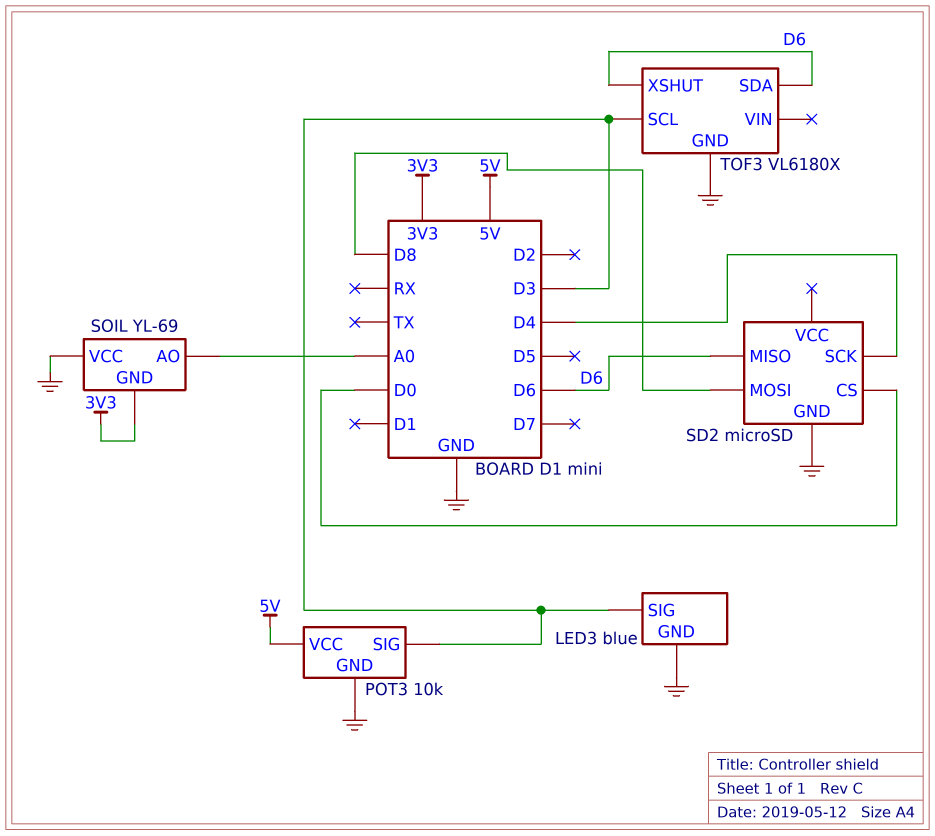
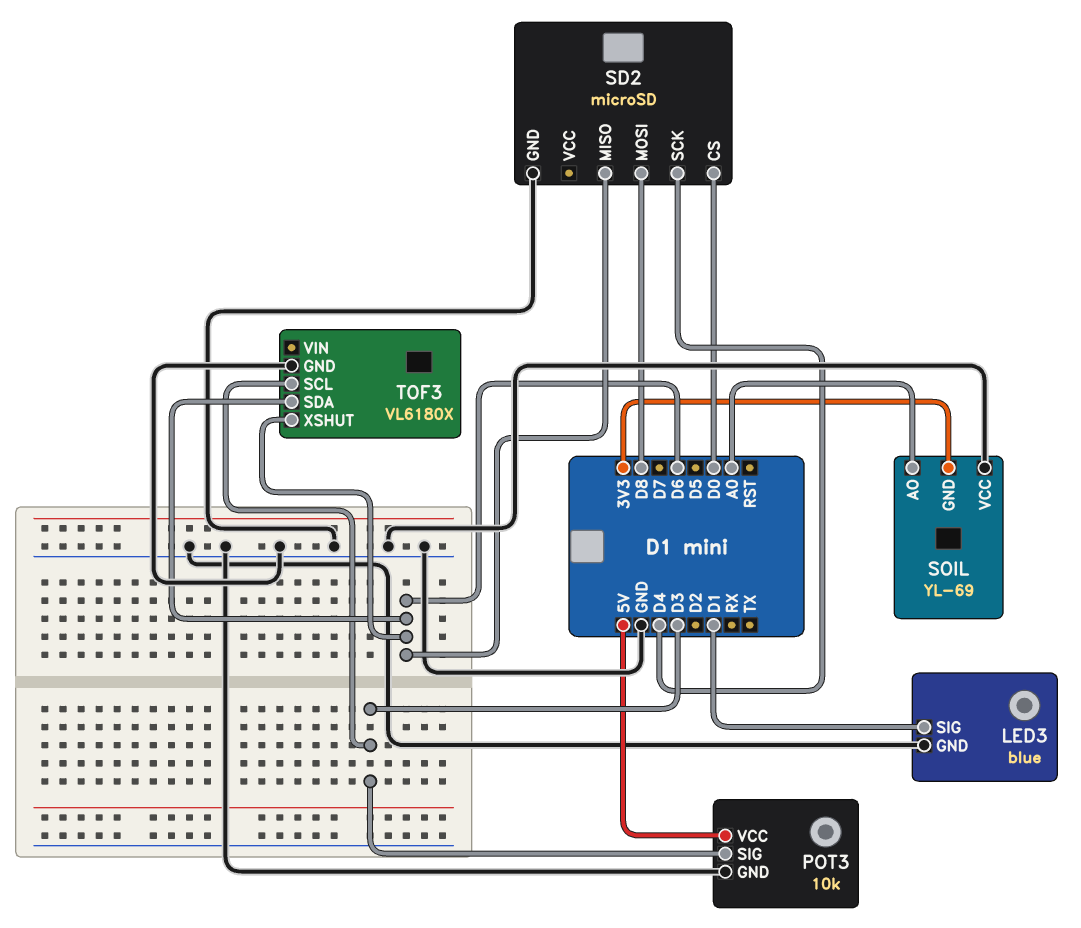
LED3 pin SIG: D3 -> D1

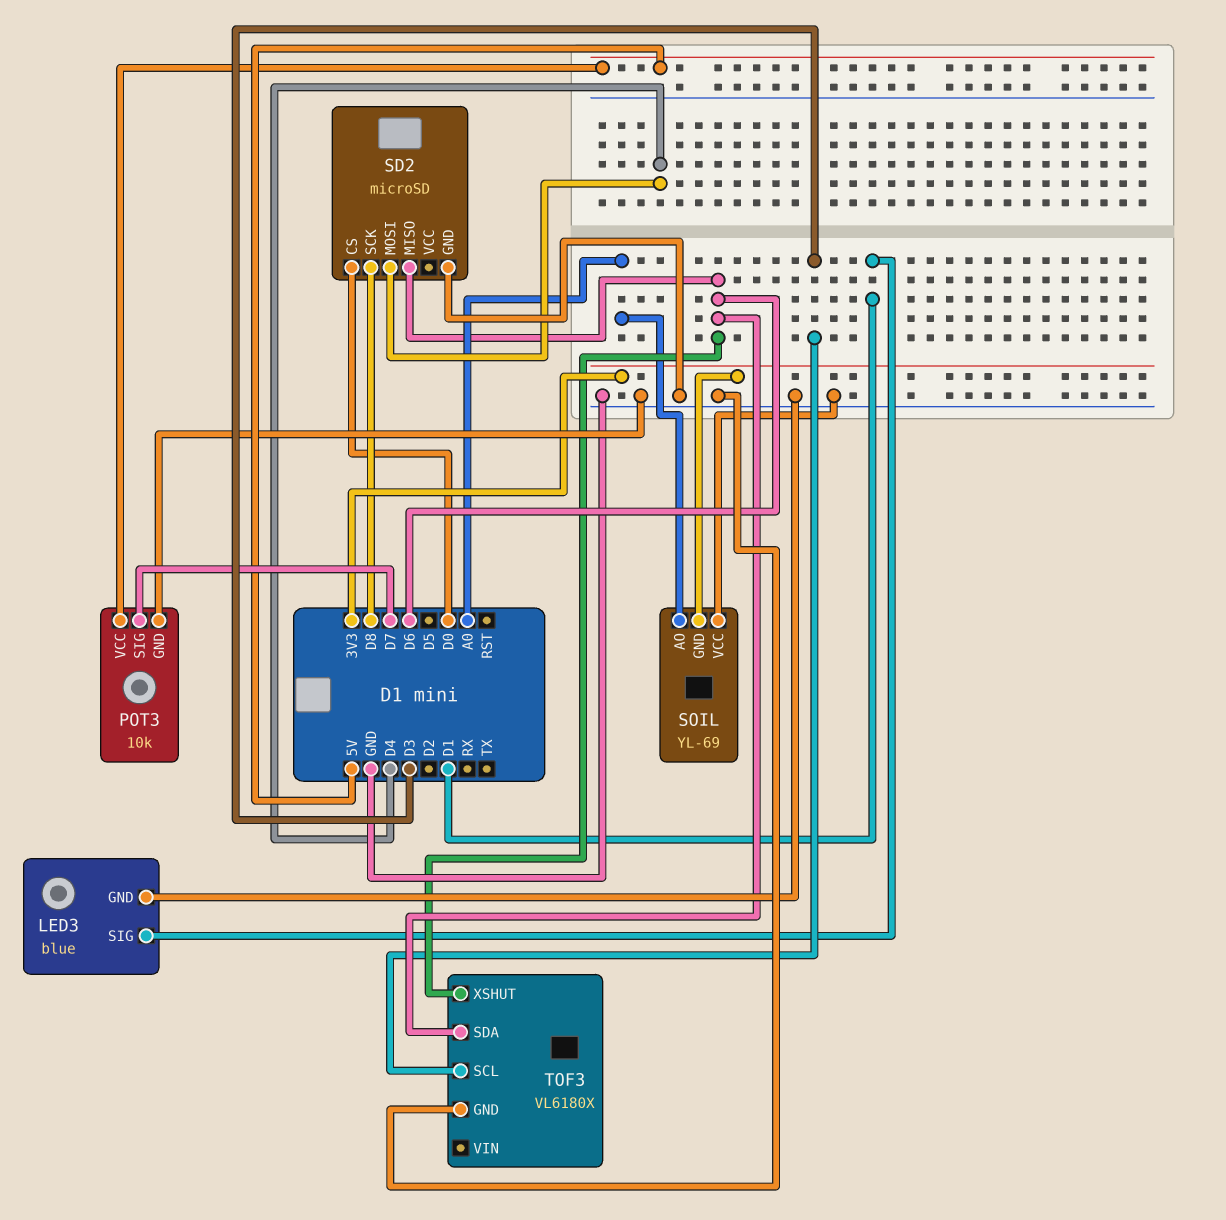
POT3 pin SIG: D3 -> D7
SD2 pin MOSI: D8 -> D4
SD2 pin SCK: D4 -> D8

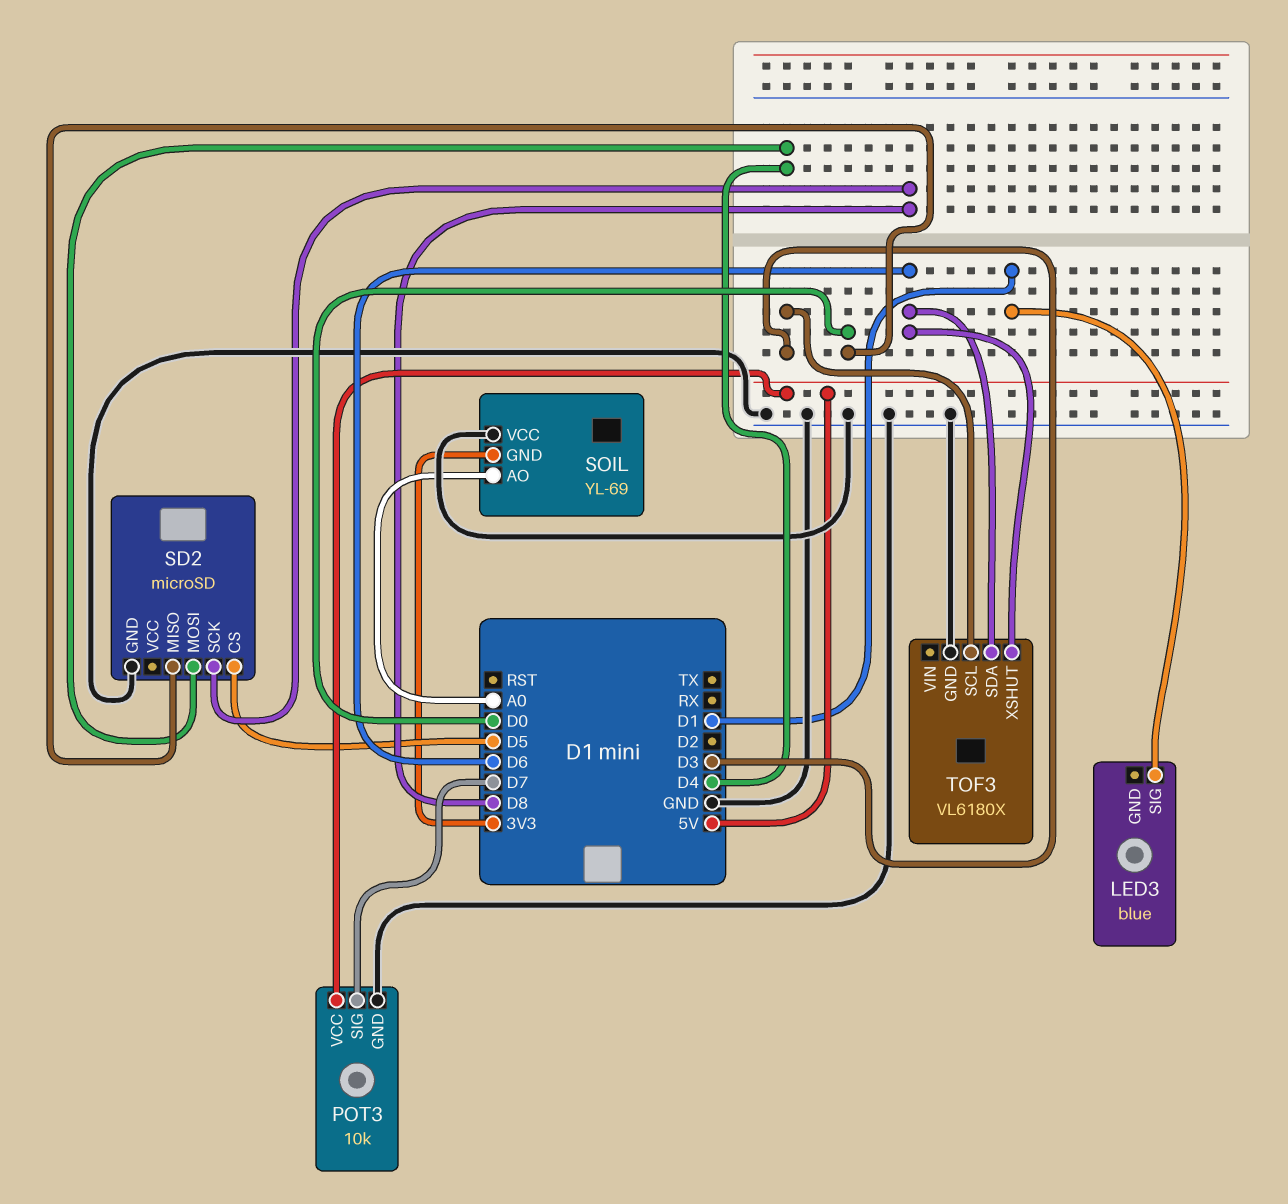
LED3 pin GND: GND -> none
SD2 pin CS: D0 -> D5
SD2 pin MISO: D6 -> D0

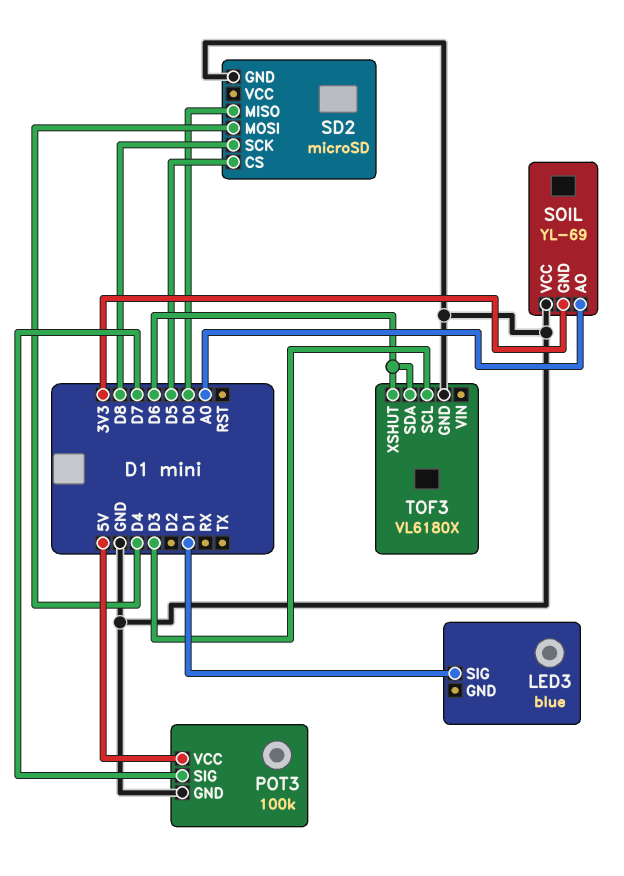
POT3: 10k -> 100k

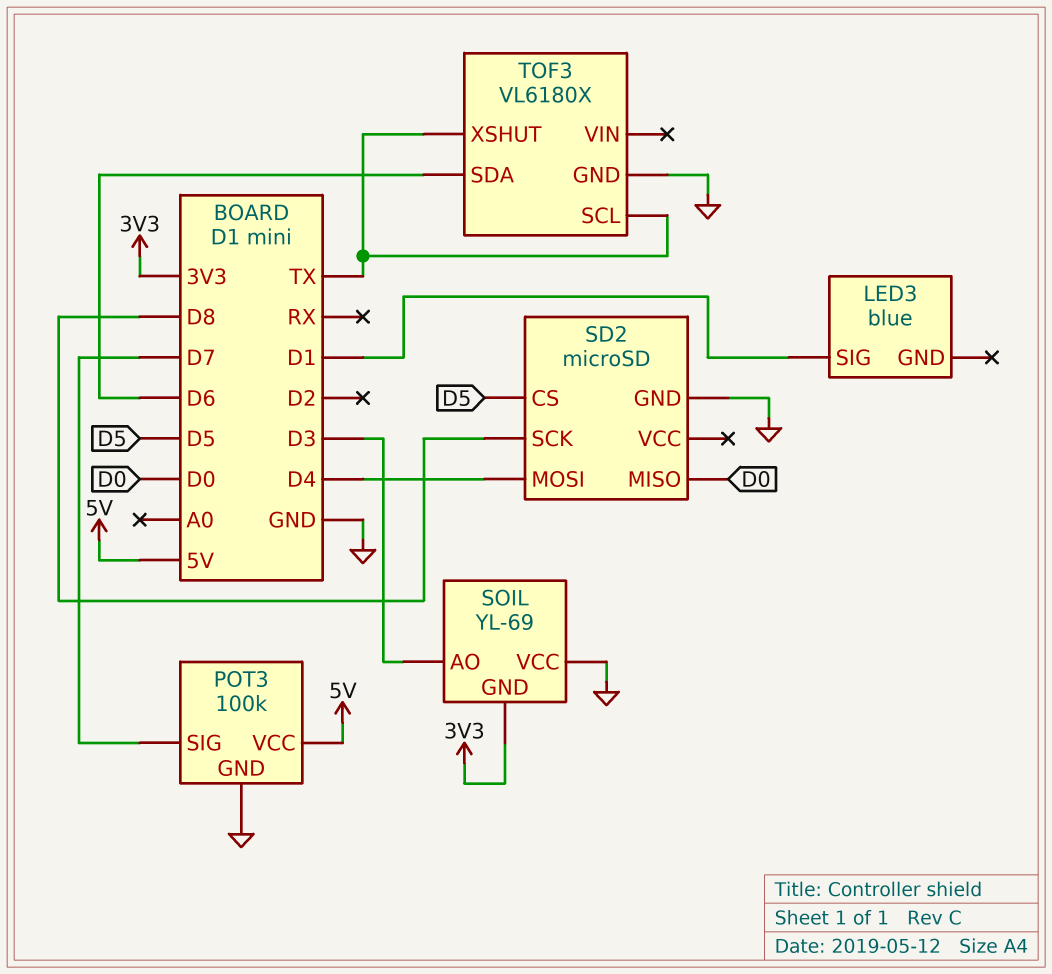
SOIL pin AO: A0 -> D3
TOF3 pin SCL: D3 -> TX
TOF3 pin XSHUT: D6 -> TX

